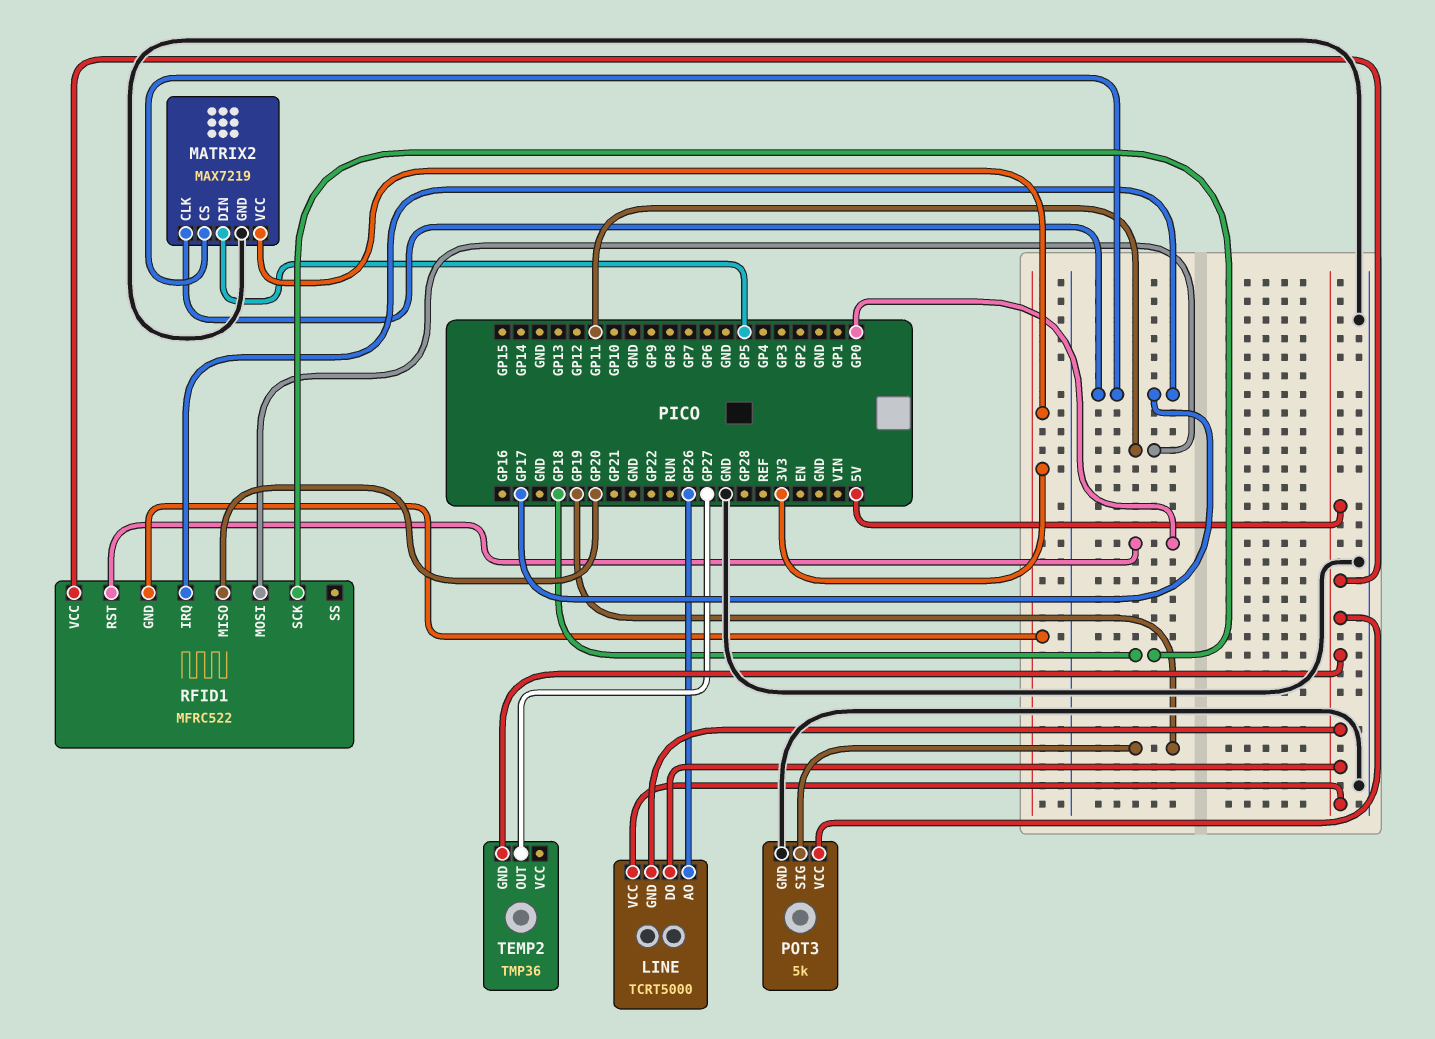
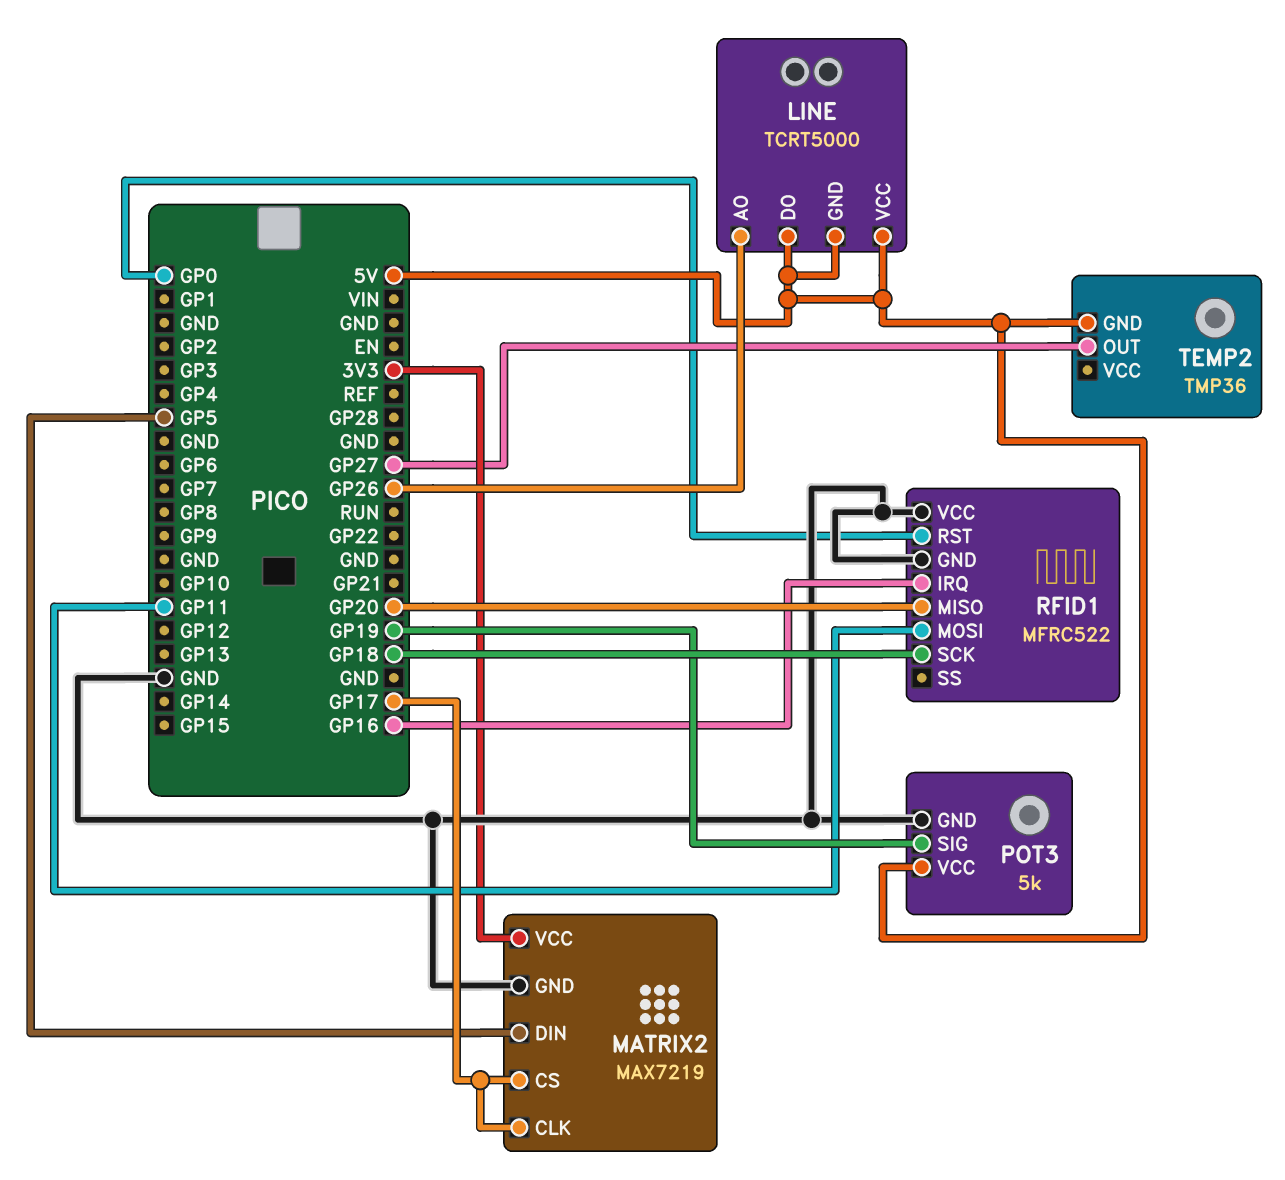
RFID1 pin GND: 3V3 -> GND
RFID1 pin IRQ: GP17 -> GP16
RFID1 pin VCC: 5V -> GND

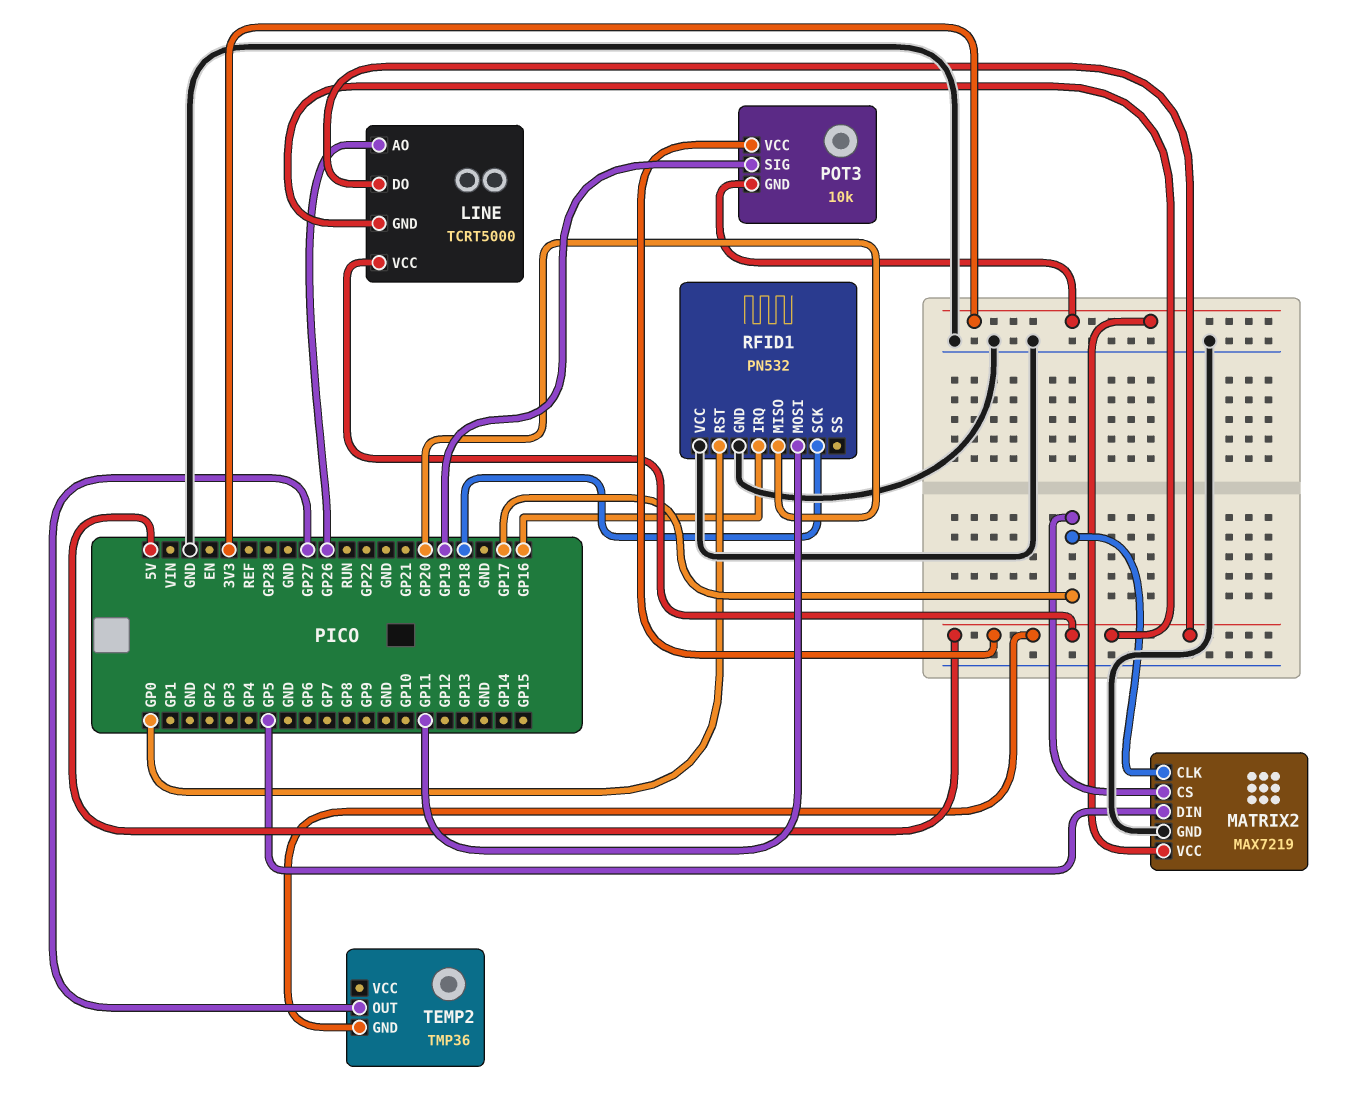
POT3: 5k -> 10k
POT3 pin GND: GND -> 3V3
RFID1: MFRC522 -> PN532

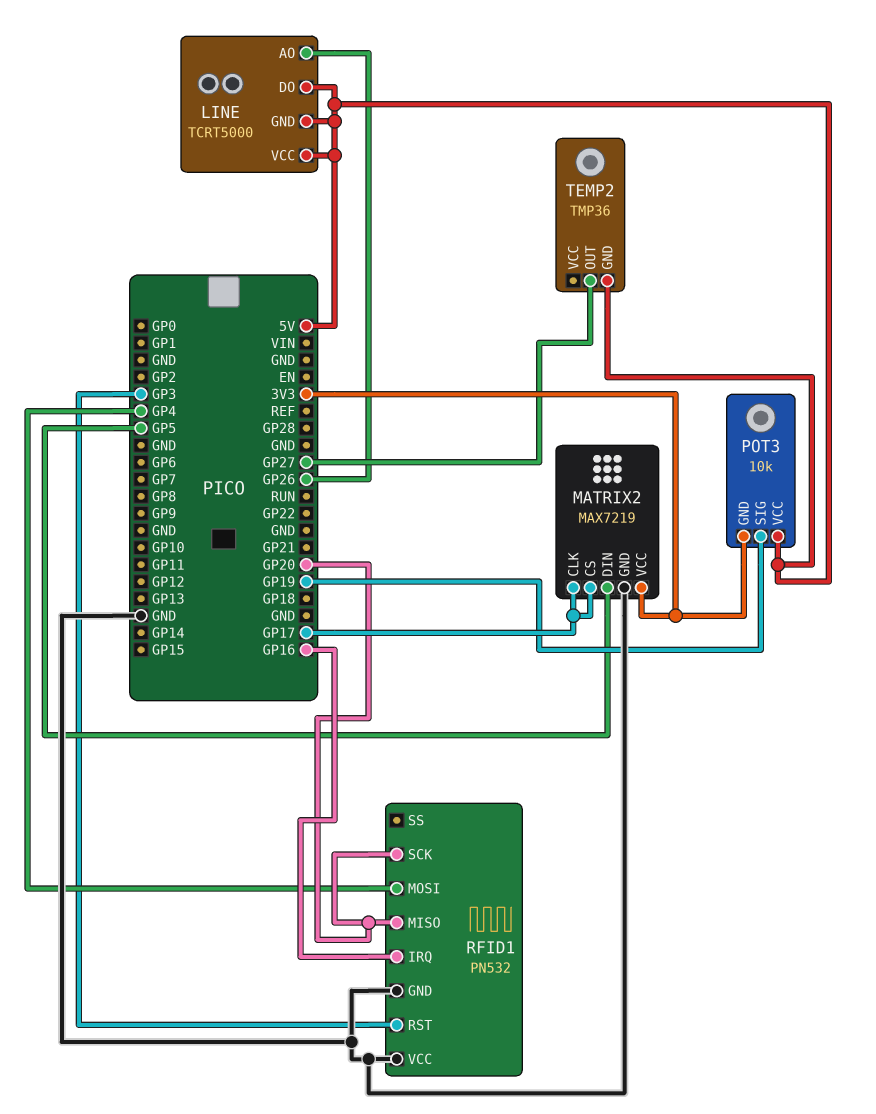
RFID1 pin MOSI: GP11 -> GP4
RFID1 pin RST: GP0 -> GP3
RFID1 pin SCK: GP18 -> GP20

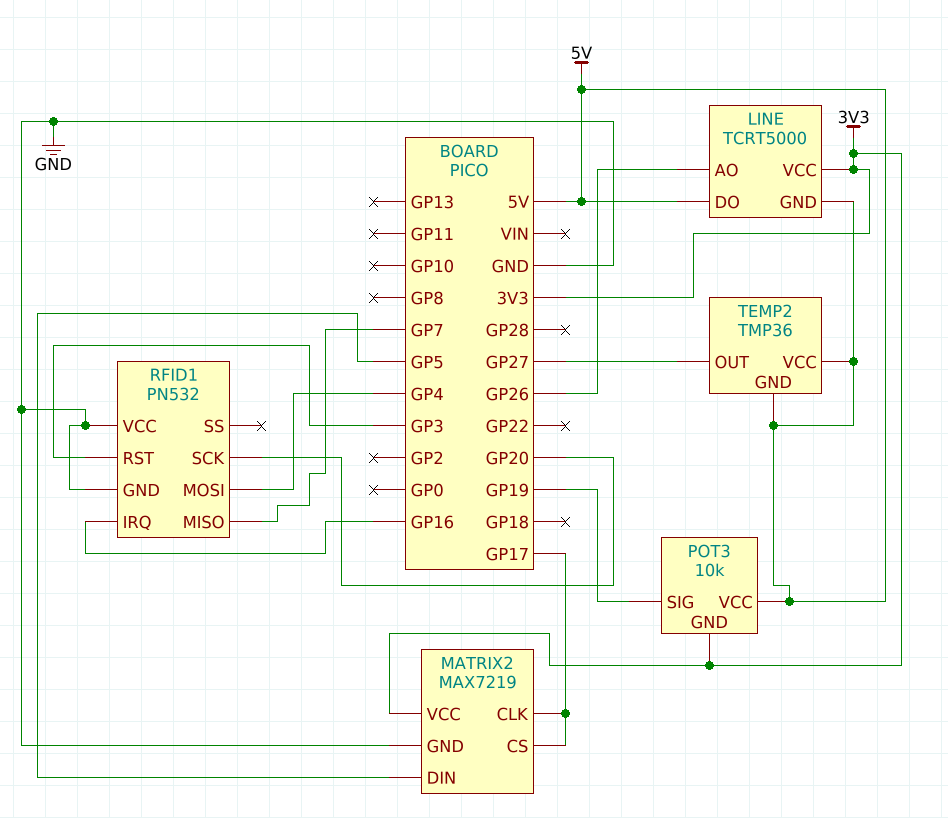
LINE pin VCC: 5V -> 3V3
RFID1 pin MISO: GP20 -> GP7
TEMP2 pin VCC: none -> 5V

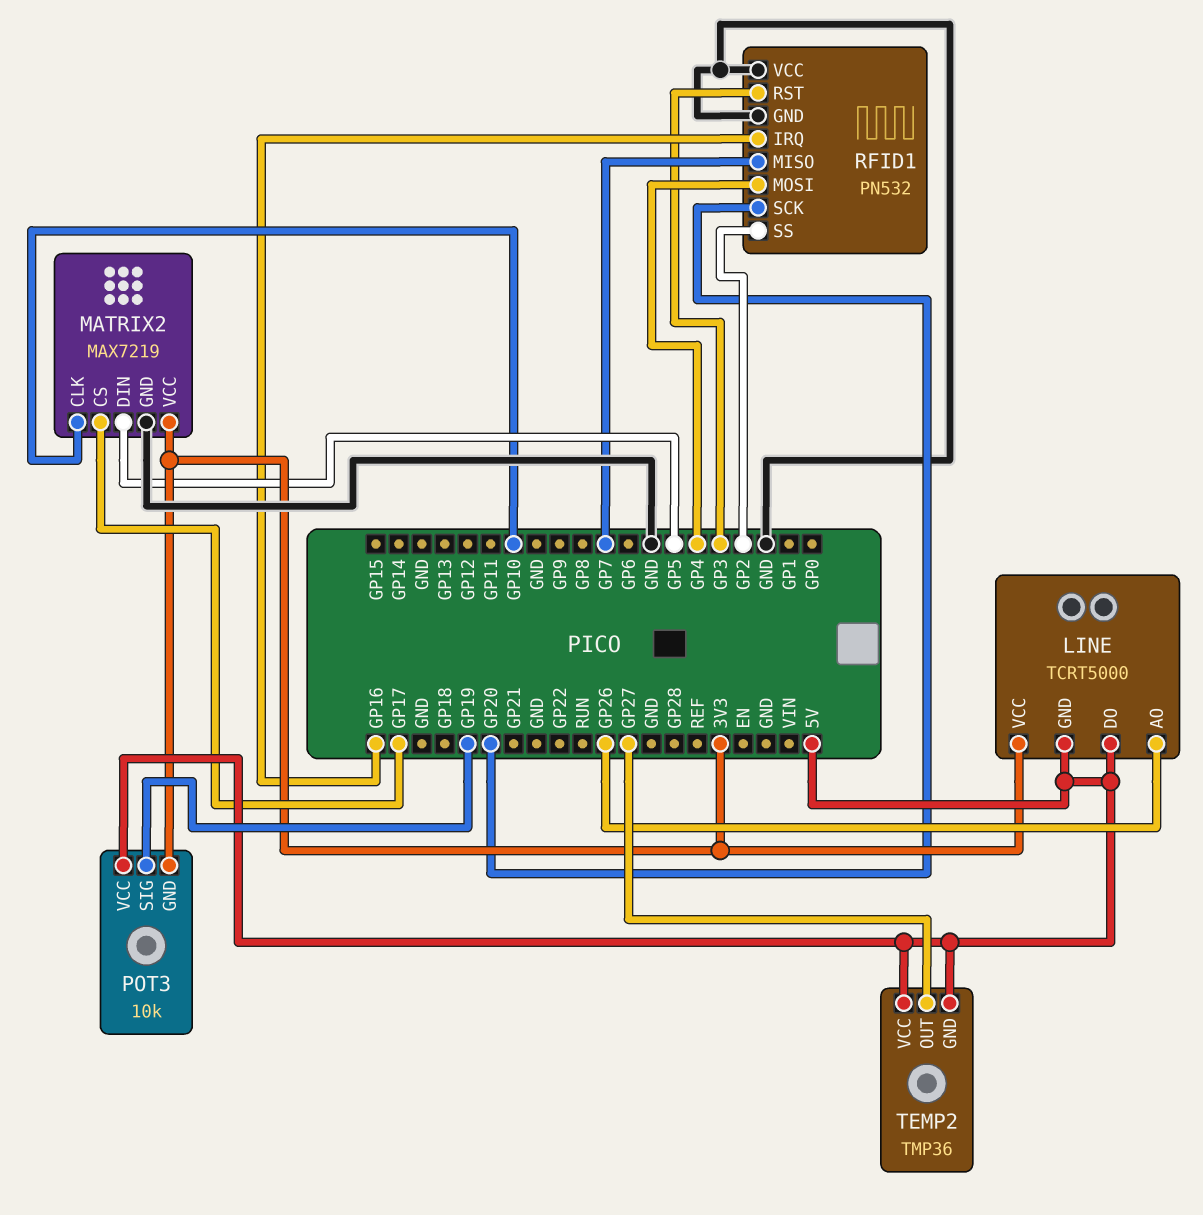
MATRIX2 pin CLK: GP17 -> GP10
RFID1 pin SS: none -> GP2

